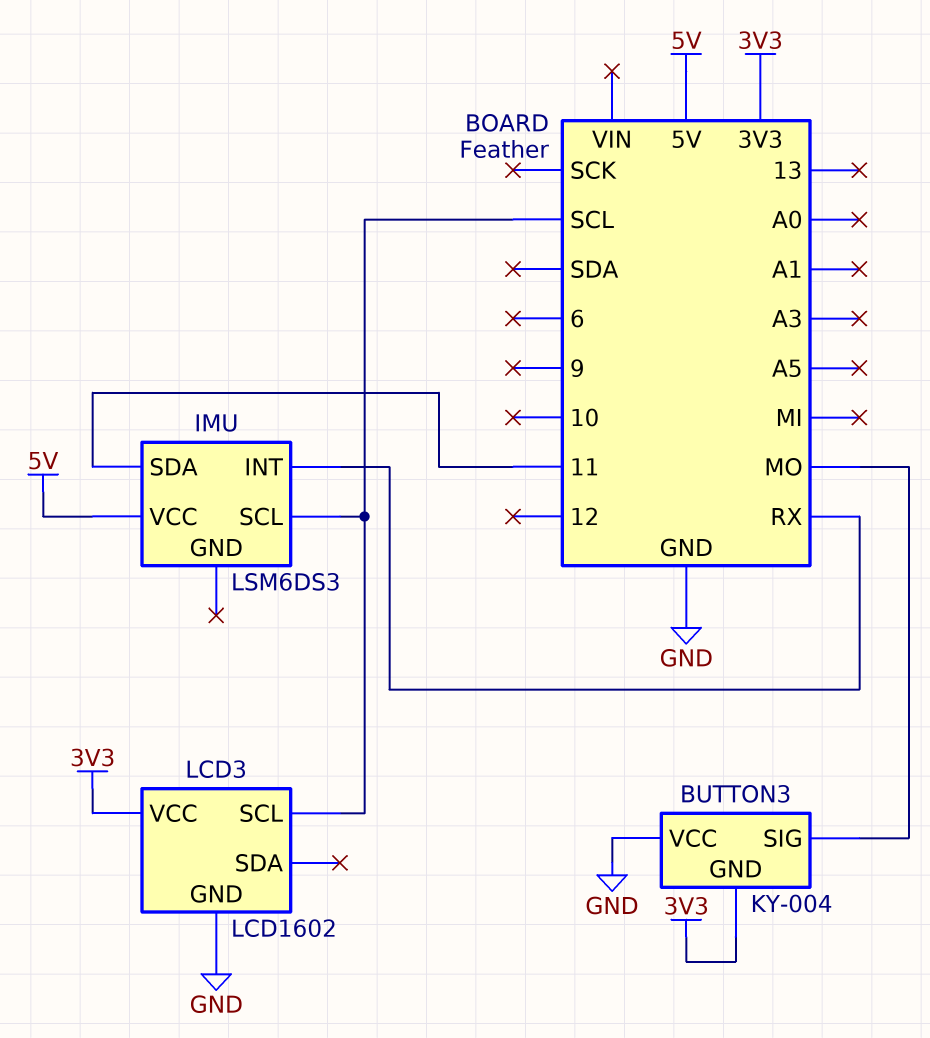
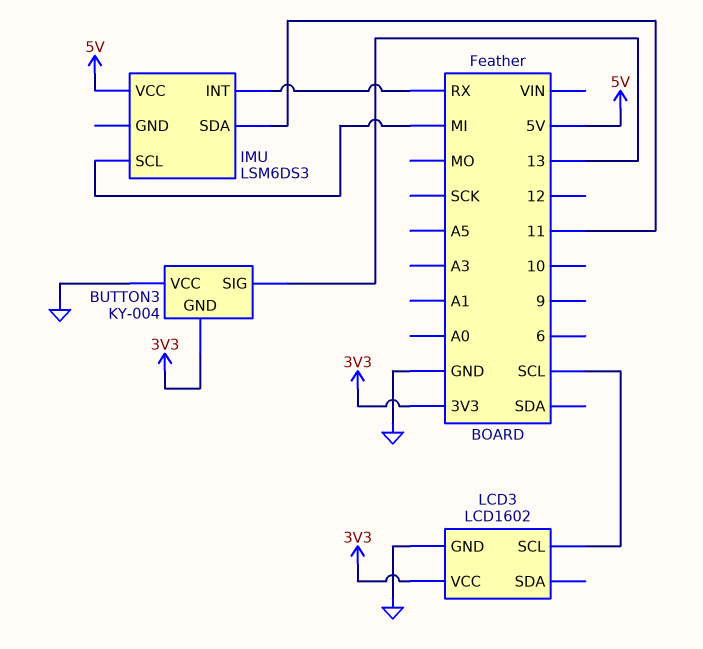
BUTTON3 pin SIG: MO -> 13
IMU pin SCL: SCL -> MI

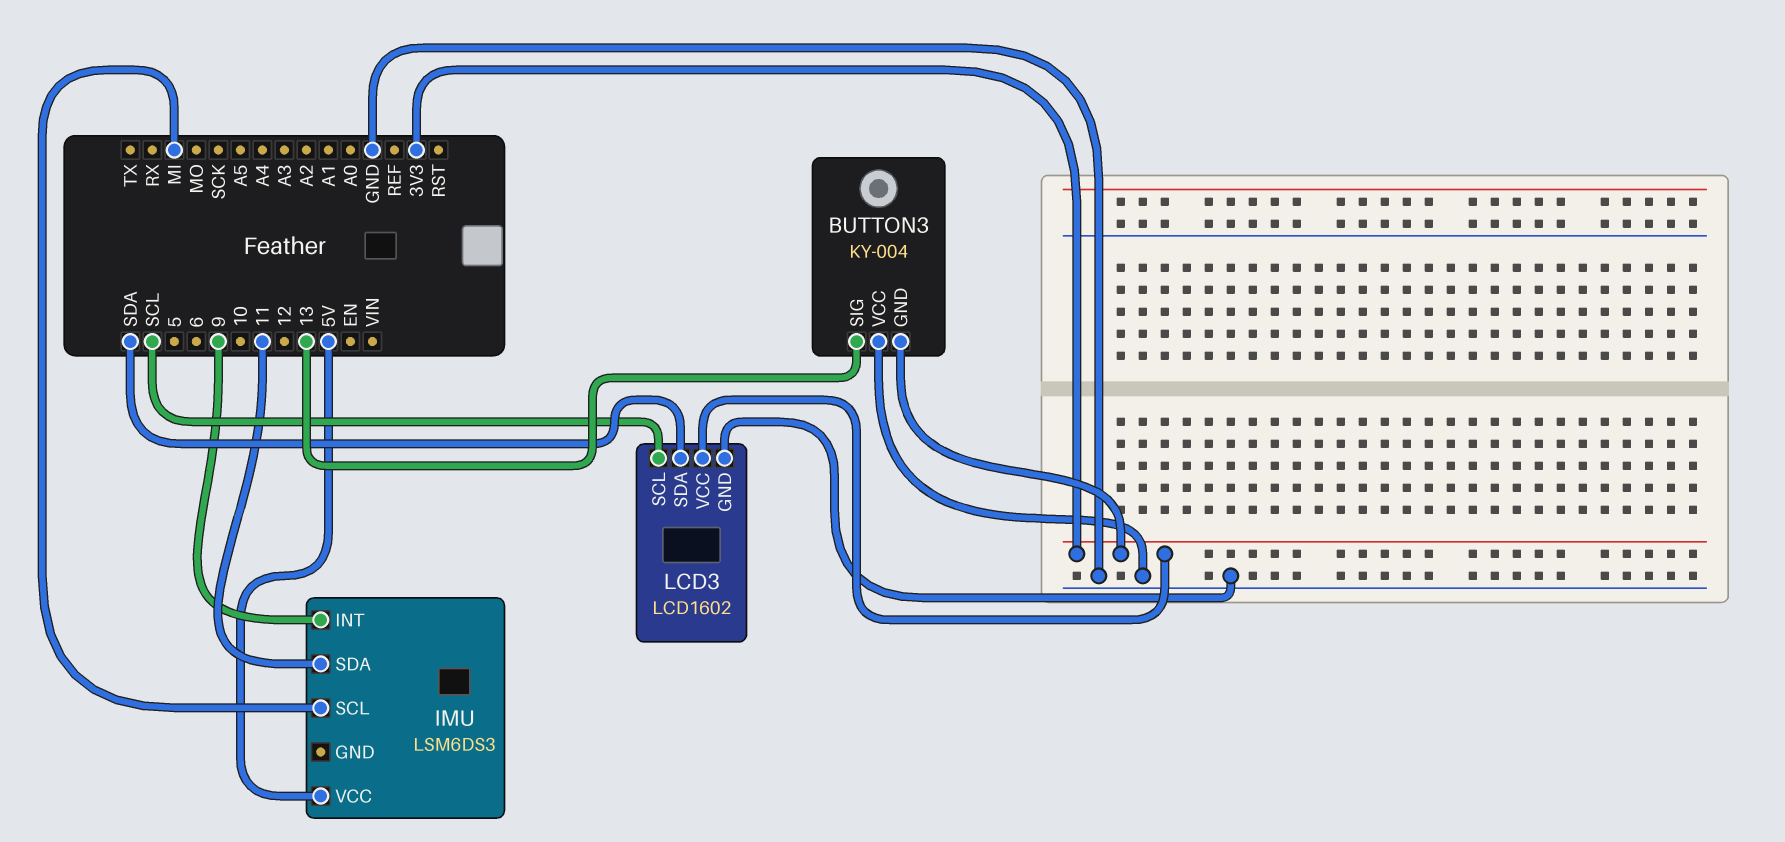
IMU pin INT: RX -> 9
LCD3 pin SDA: none -> SDA

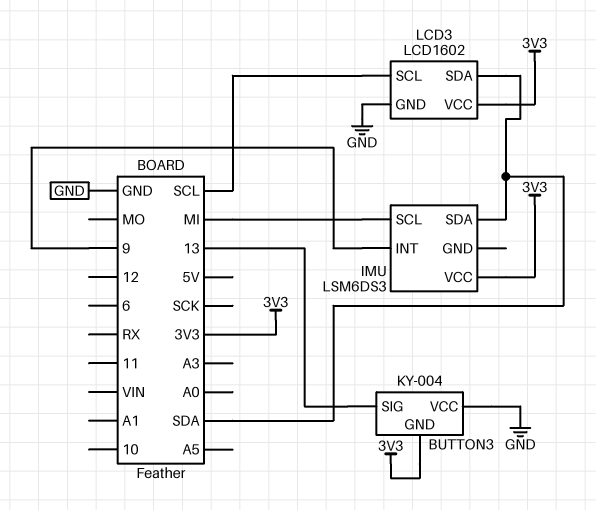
IMU pin SDA: 11 -> SDA
IMU pin VCC: 5V -> 3V3

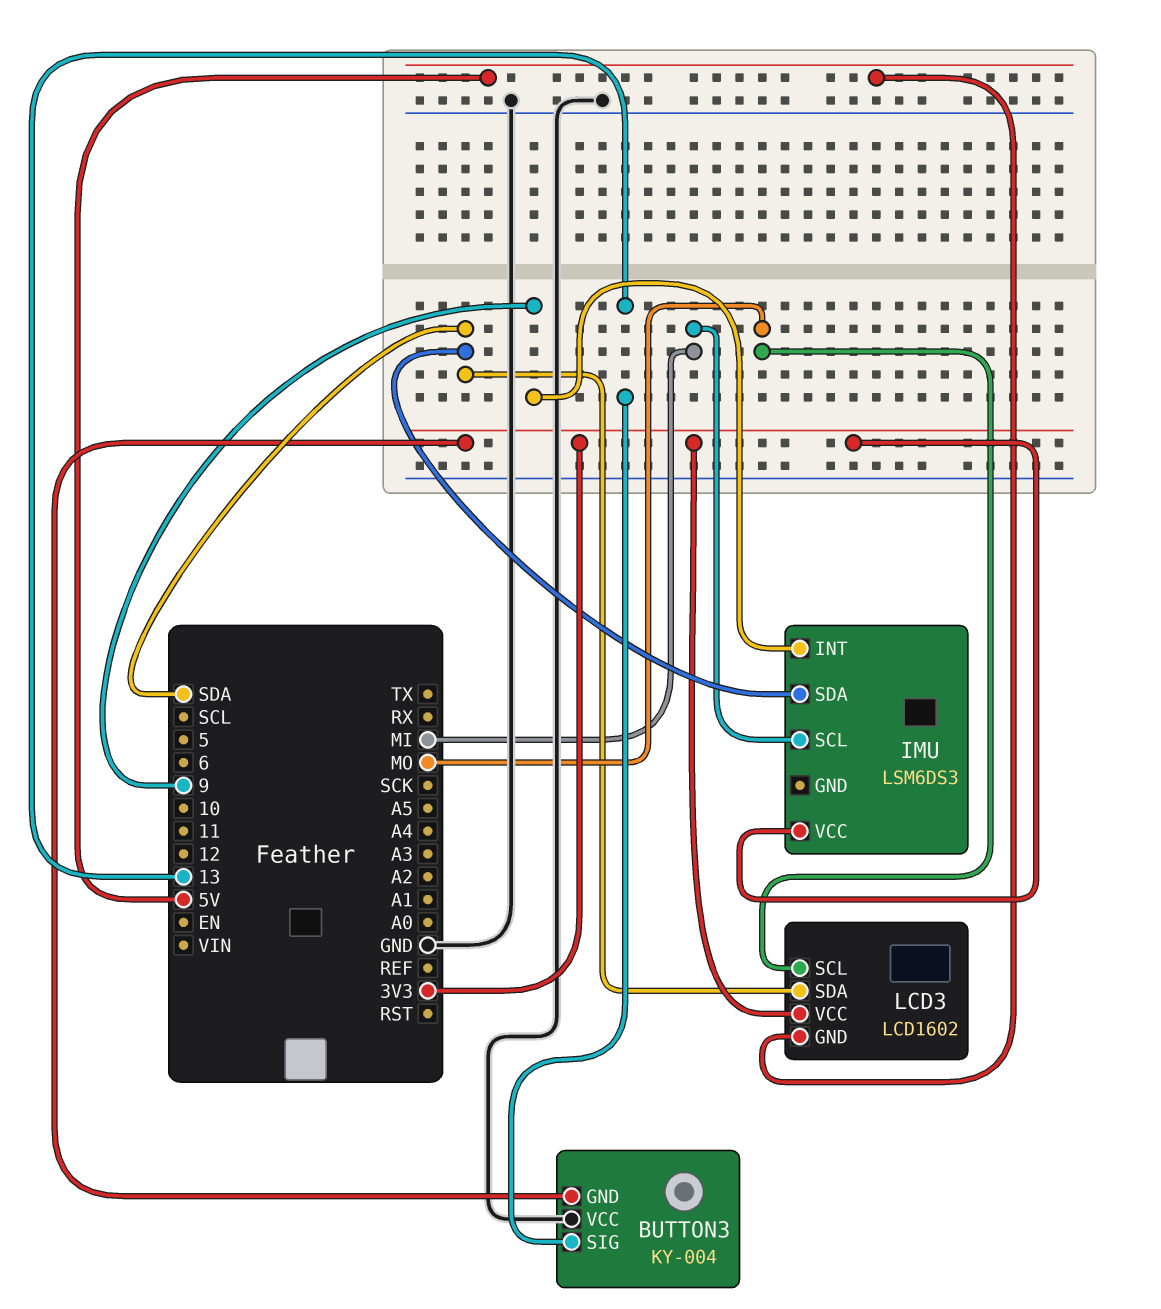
LCD3 pin GND: GND -> 5V
LCD3 pin SCL: SCL -> MO

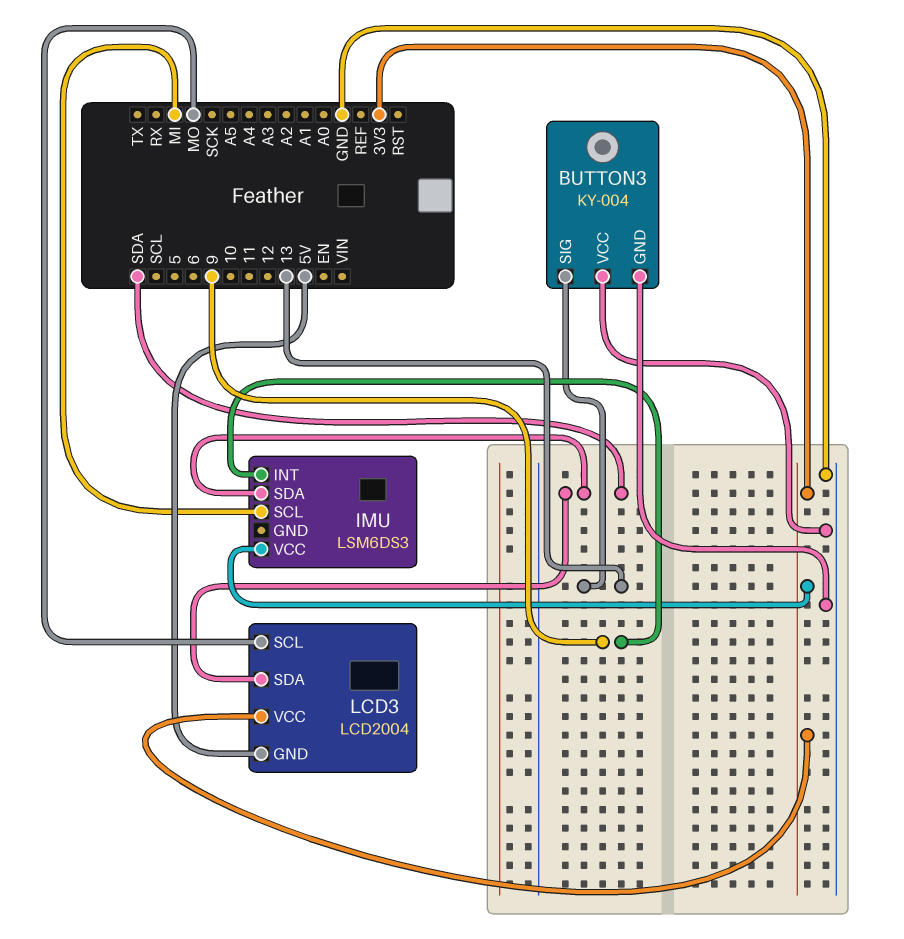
BUTTON3 pin GND: 3V3 -> GND
LCD3: LCD1602 -> LCD2004

